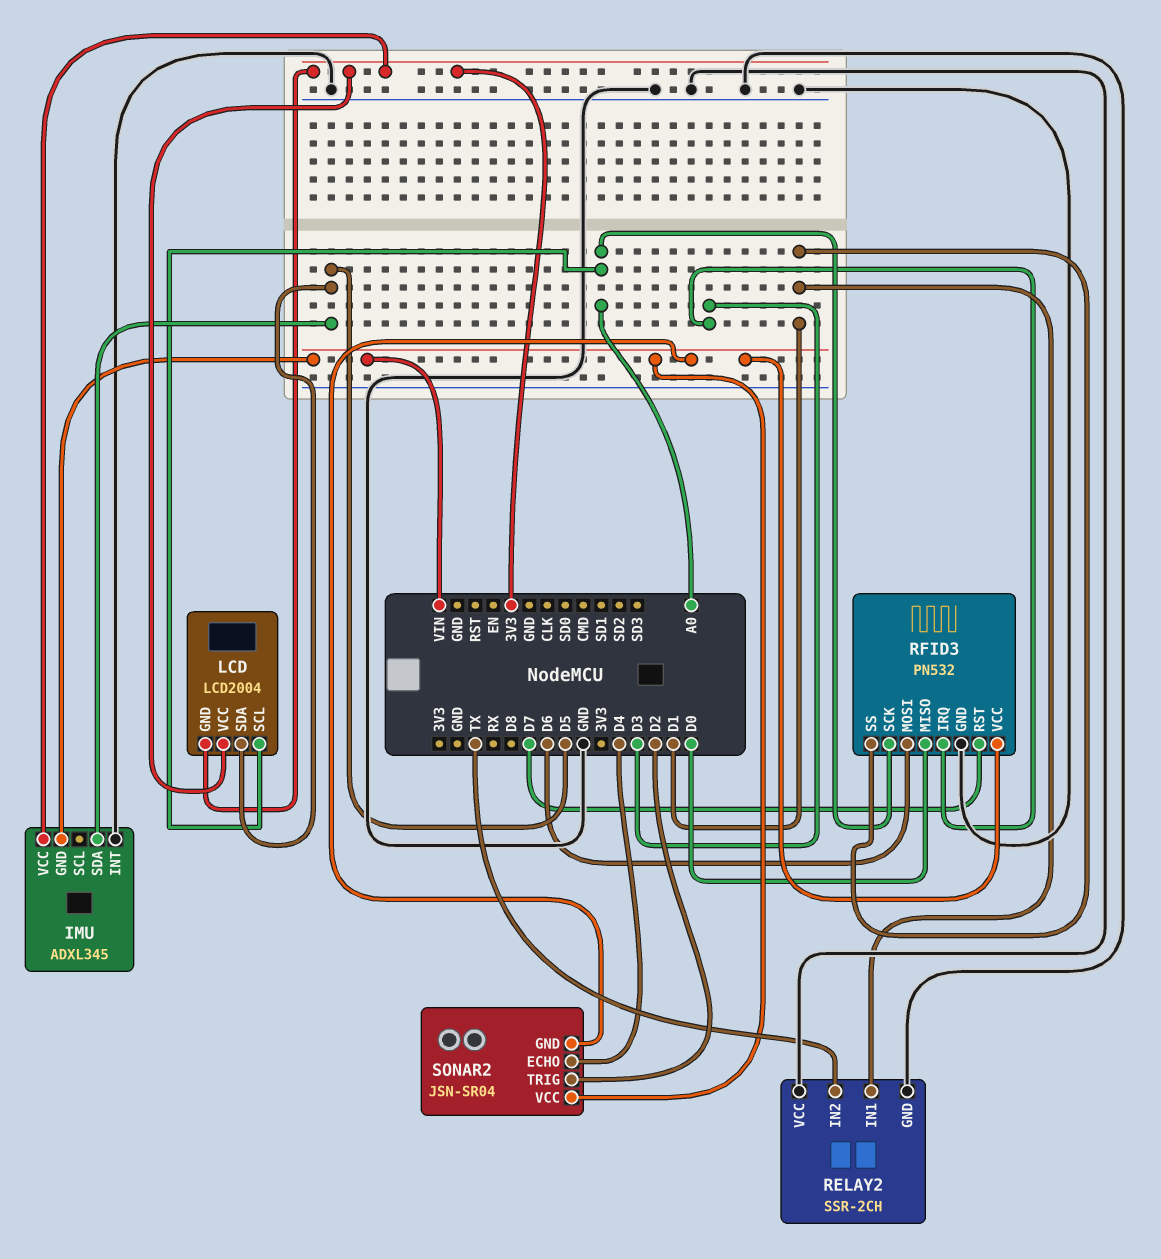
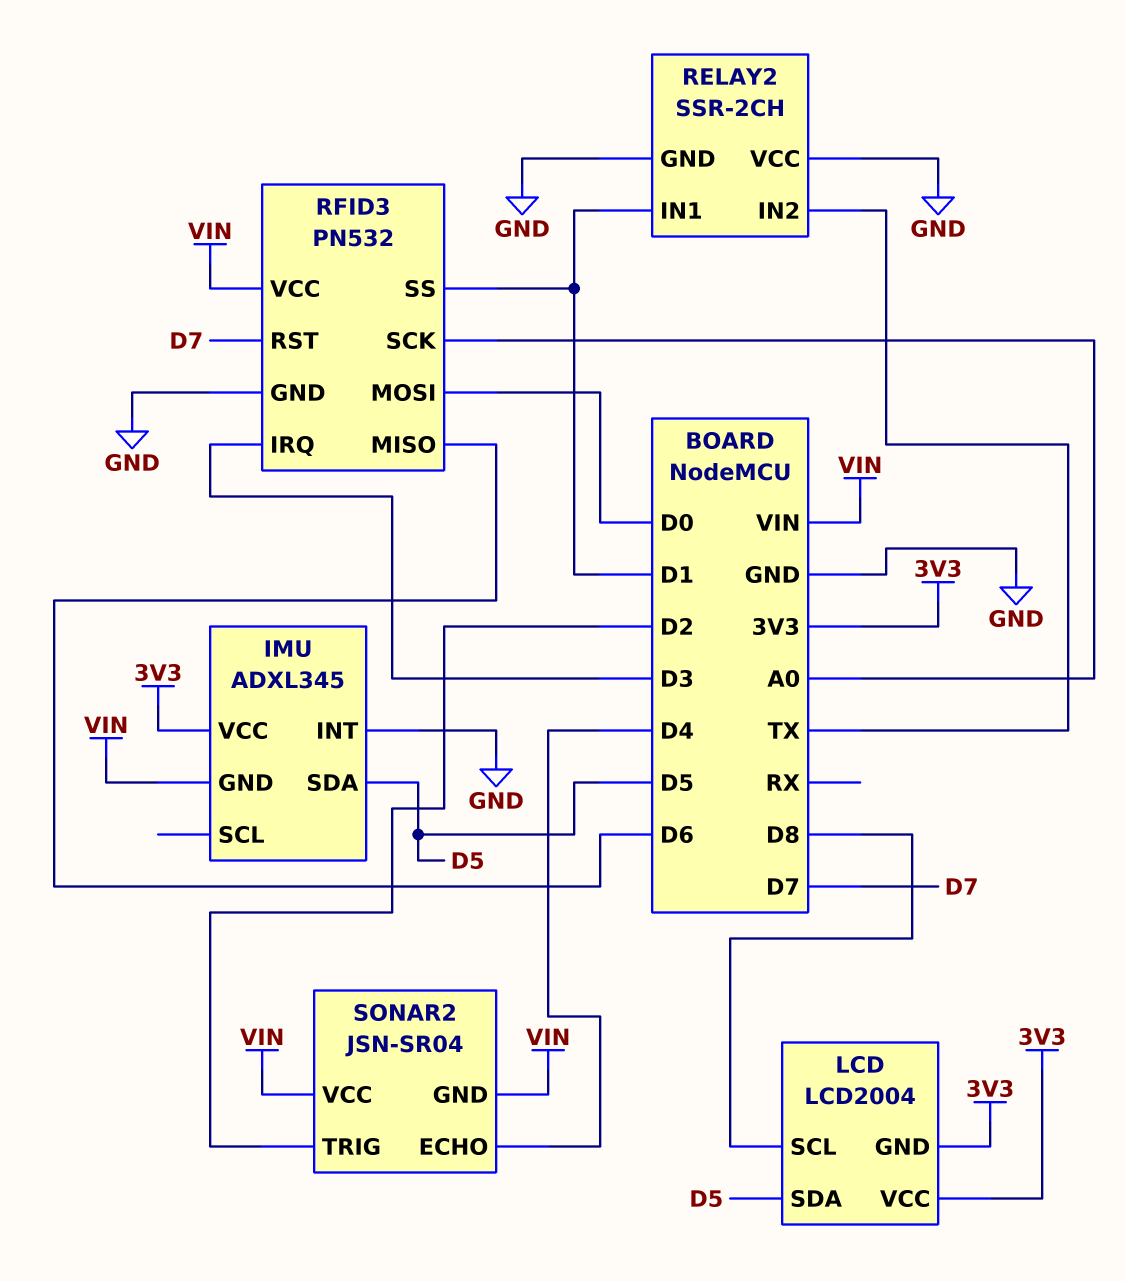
LCD pin SCL: A0 -> D8
RFID3 pin MISO: D0 -> D6
RFID3 pin MOSI: D6 -> D0

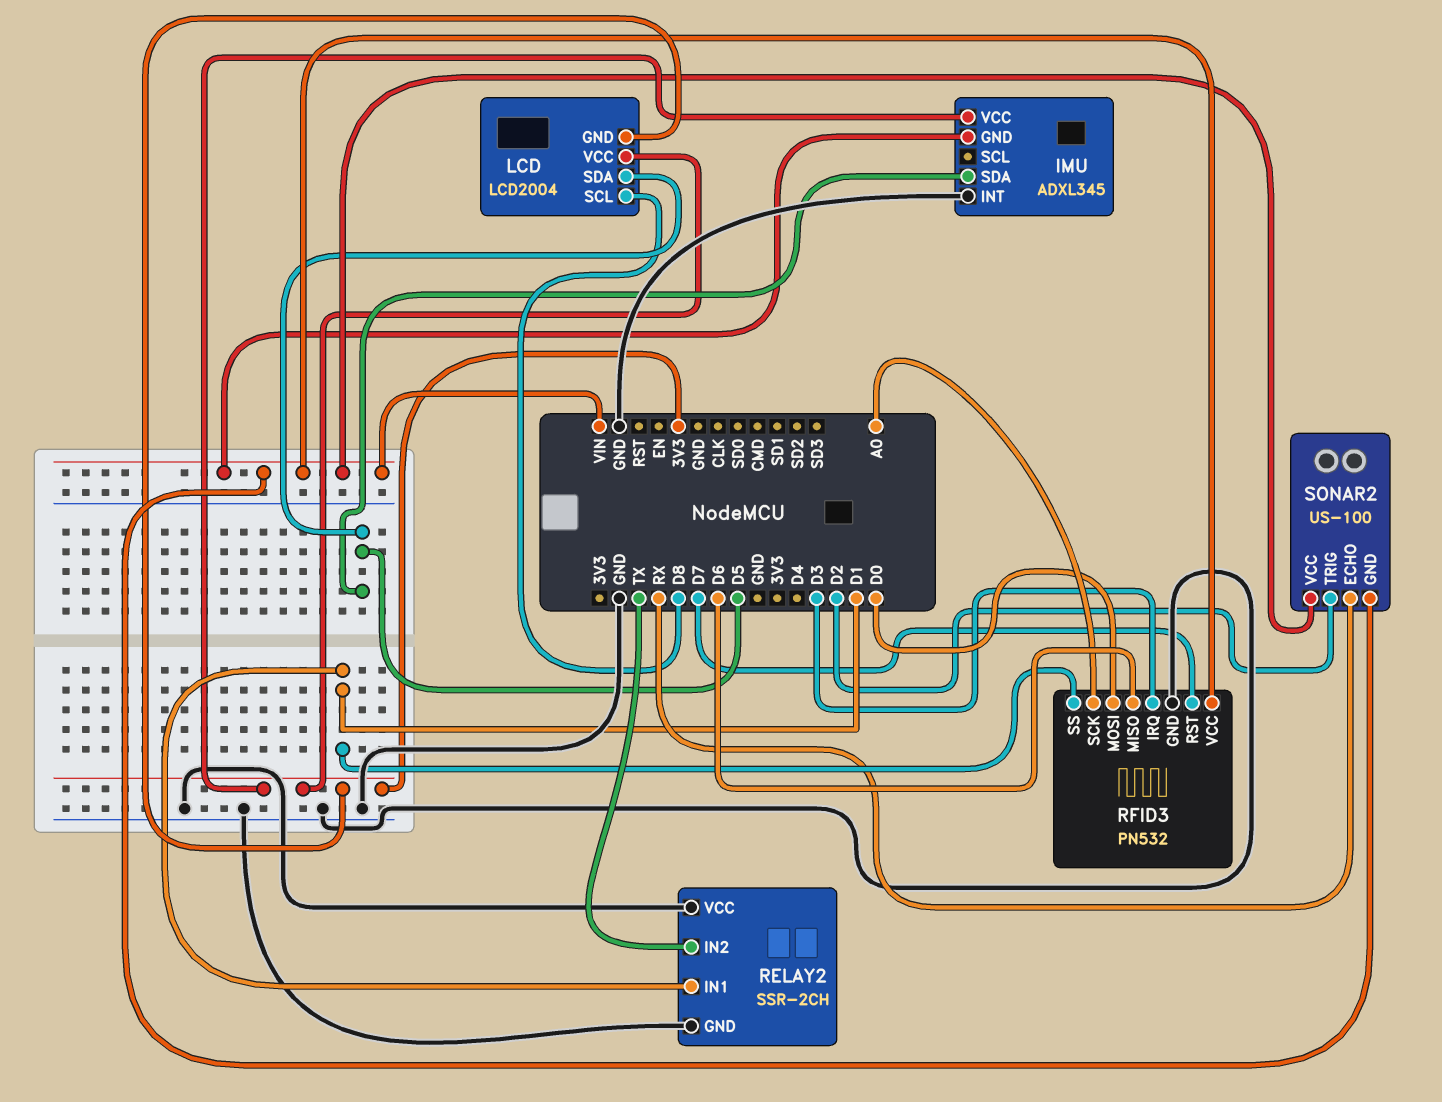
SONAR2: JSN-SR04 -> US-100
SONAR2 pin ECHO: D4 -> RX

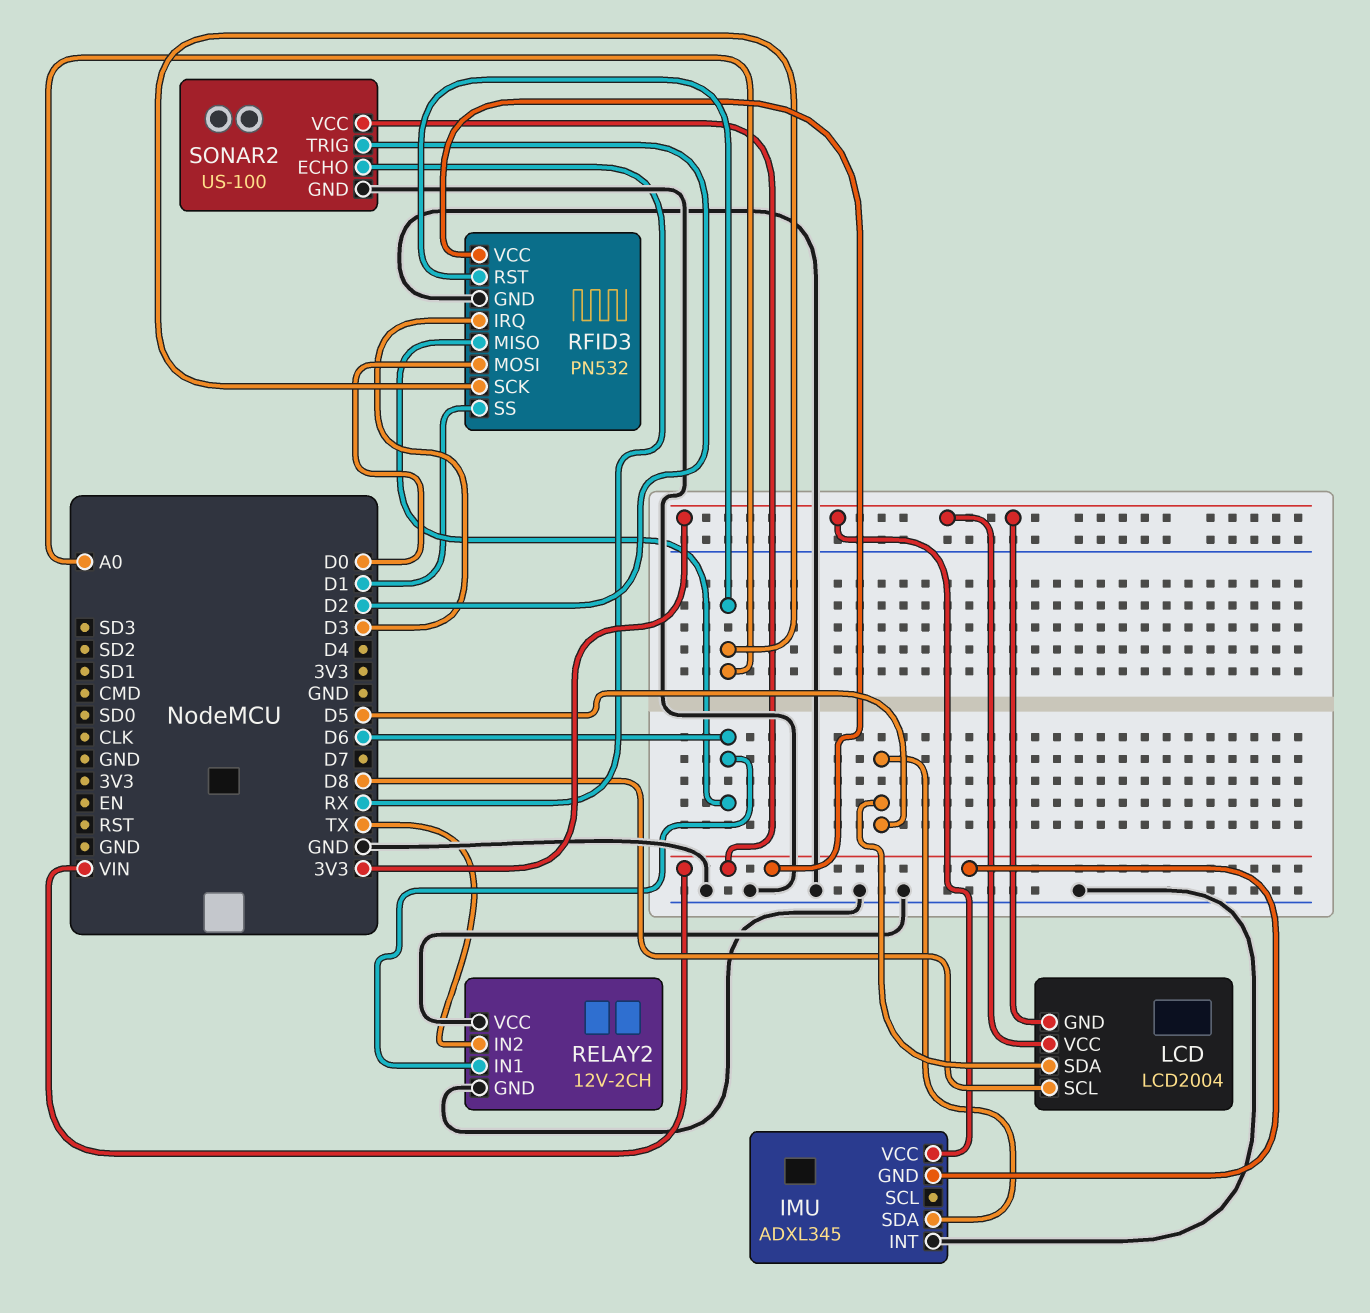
RELAY2: SSR-2CH -> 12V-2CH
RELAY2 pin IN1: D1 -> D6
RFID3 pin RST: D7 -> A0
SONAR2 pin GND: VIN -> GND

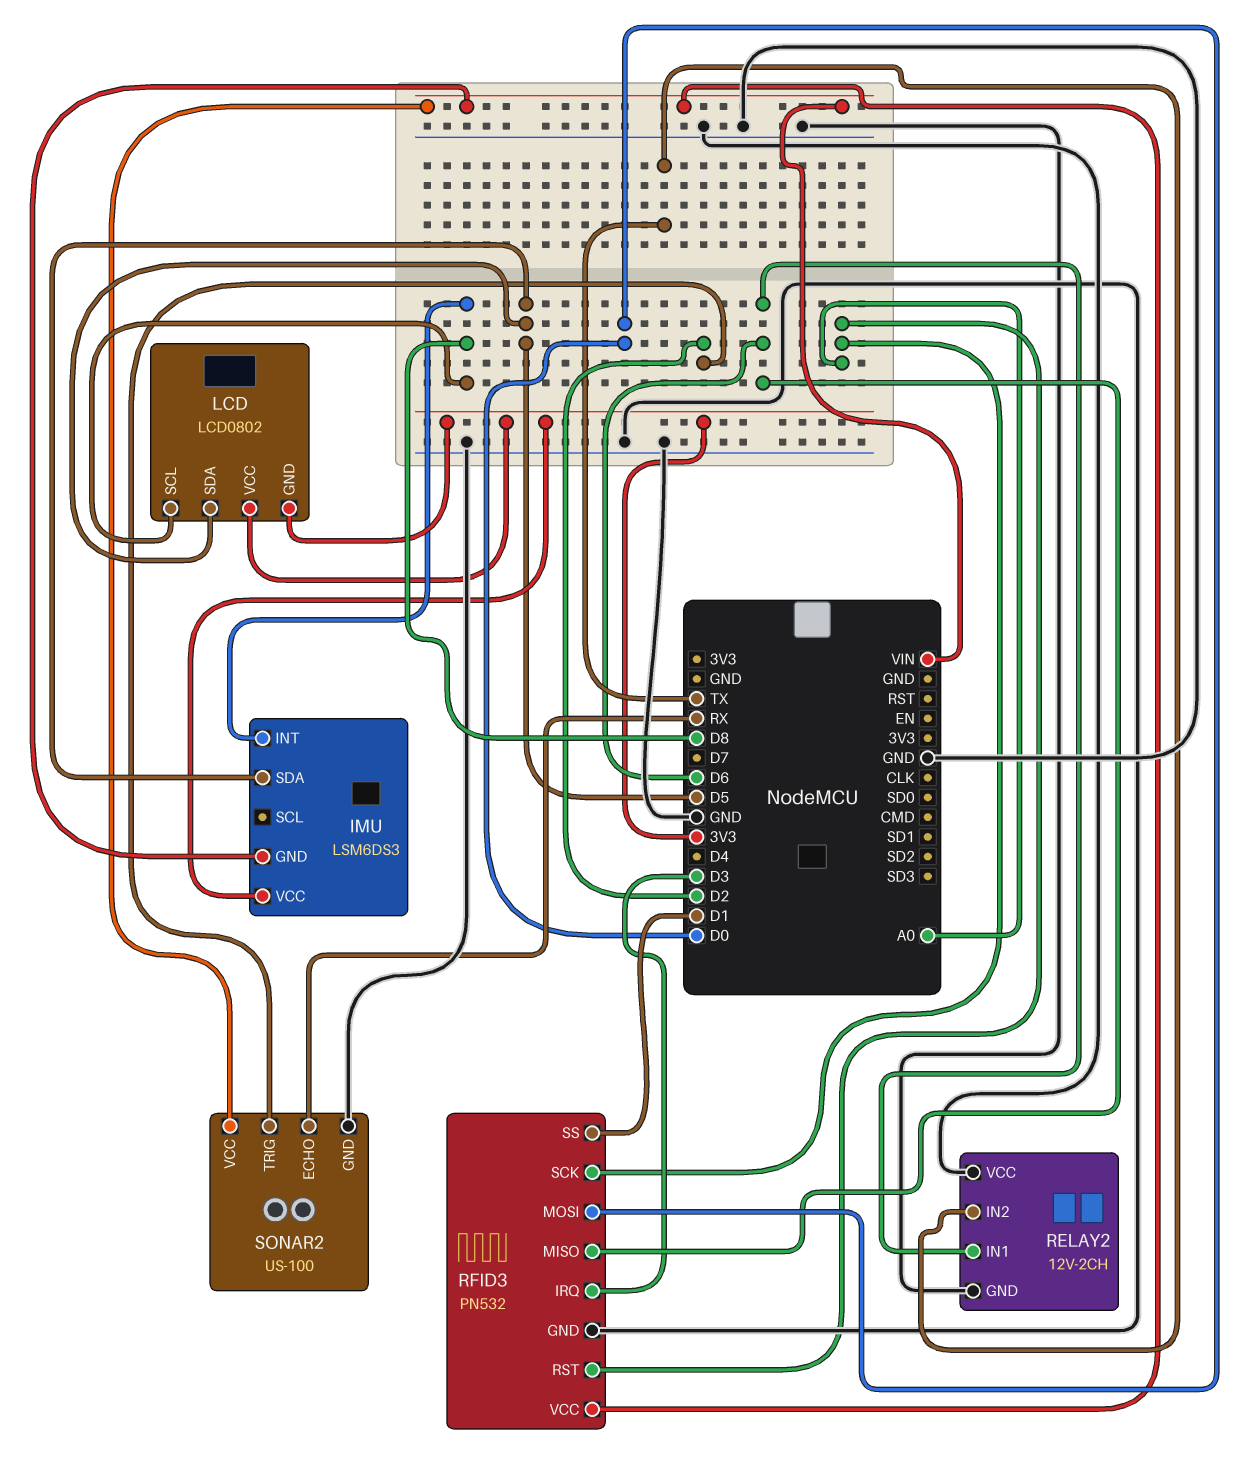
IMU: ADXL345 -> LSM6DS3
IMU pin INT: GND -> D8
LCD: LCD2004 -> LCD0802

